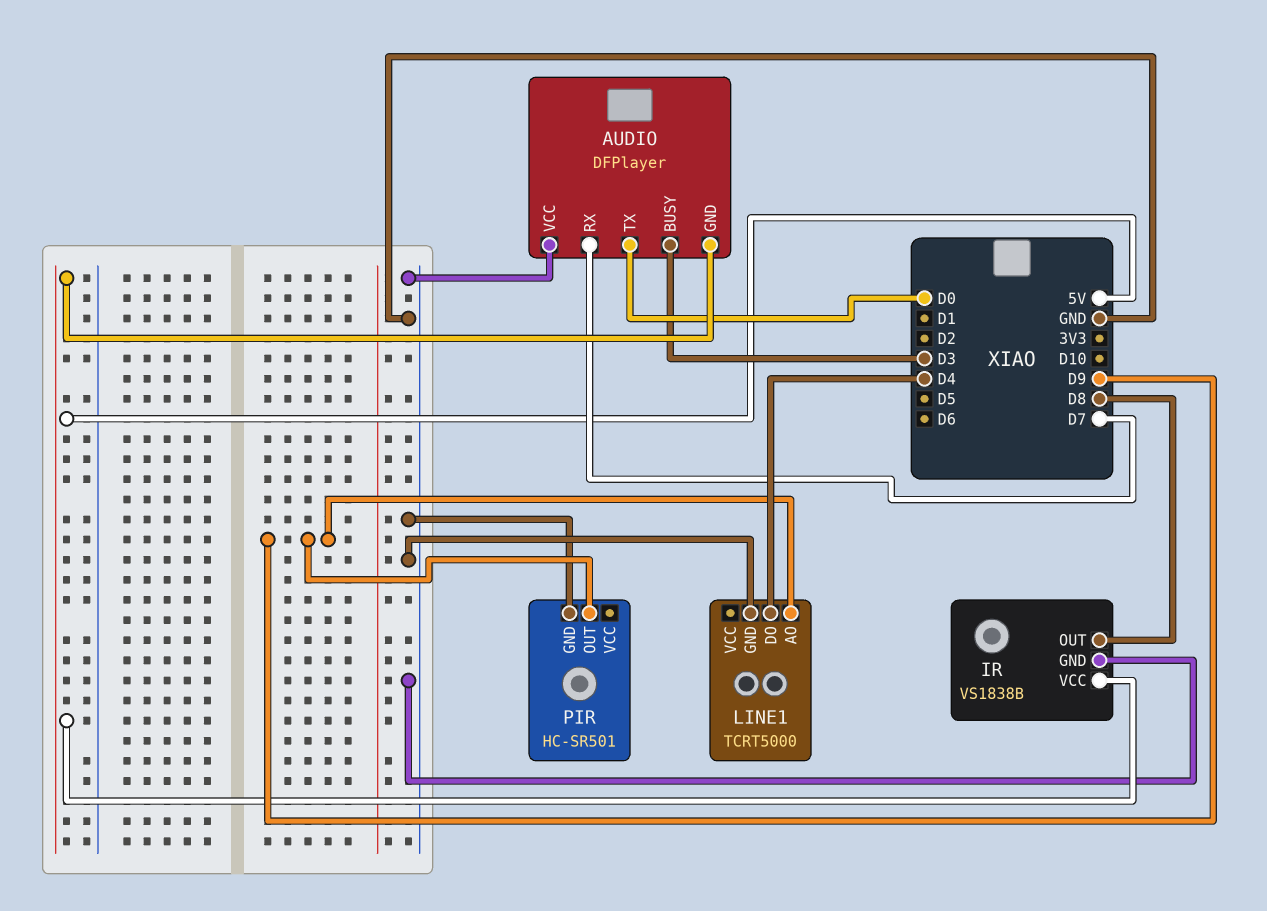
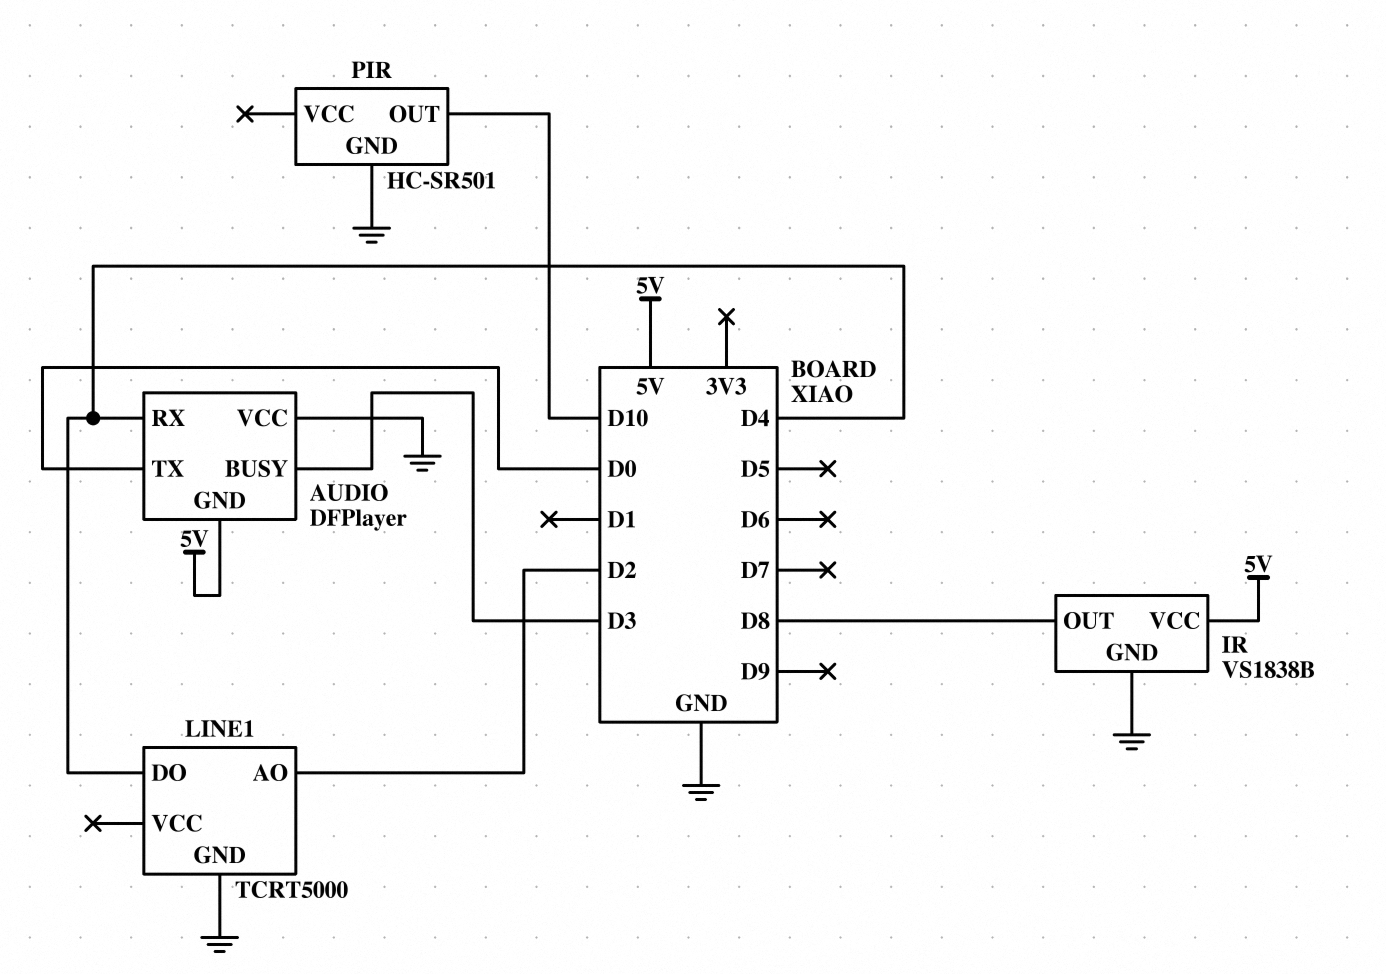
AUDIO pin RX: D7 -> D4
LINE1 pin AO: D9 -> D2
PIR pin OUT: D9 -> D10

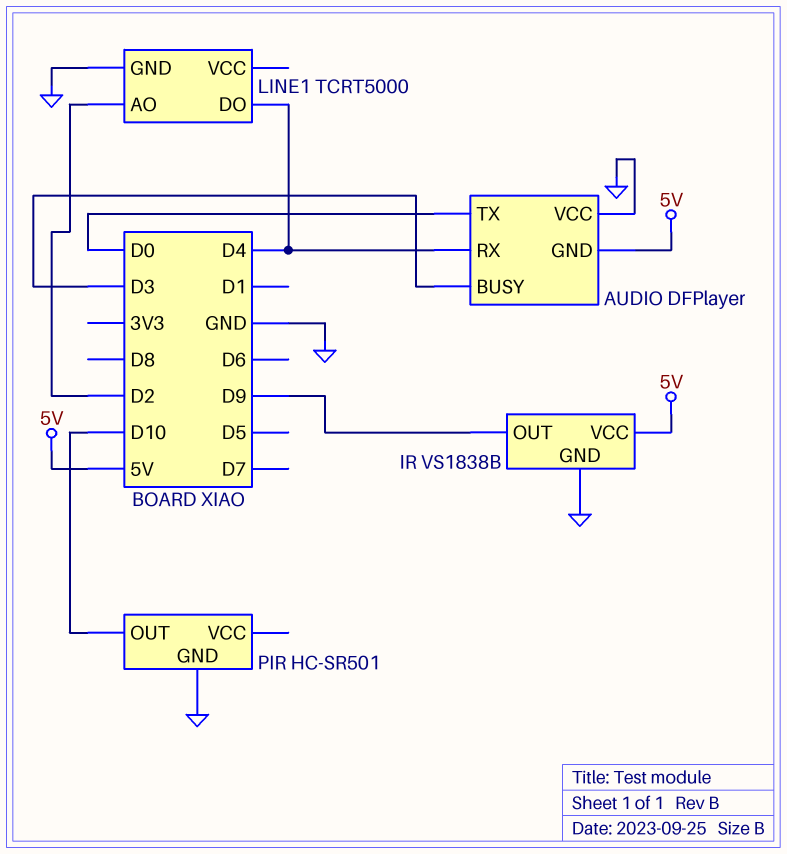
IR pin OUT: D8 -> D9

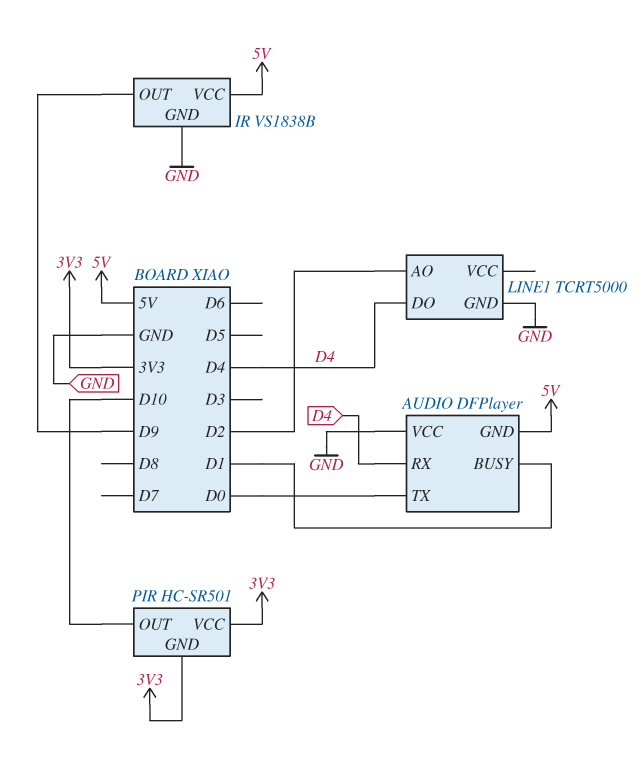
AUDIO pin BUSY: D3 -> D1
PIR pin GND: GND -> 3V3
PIR pin VCC: none -> 3V3

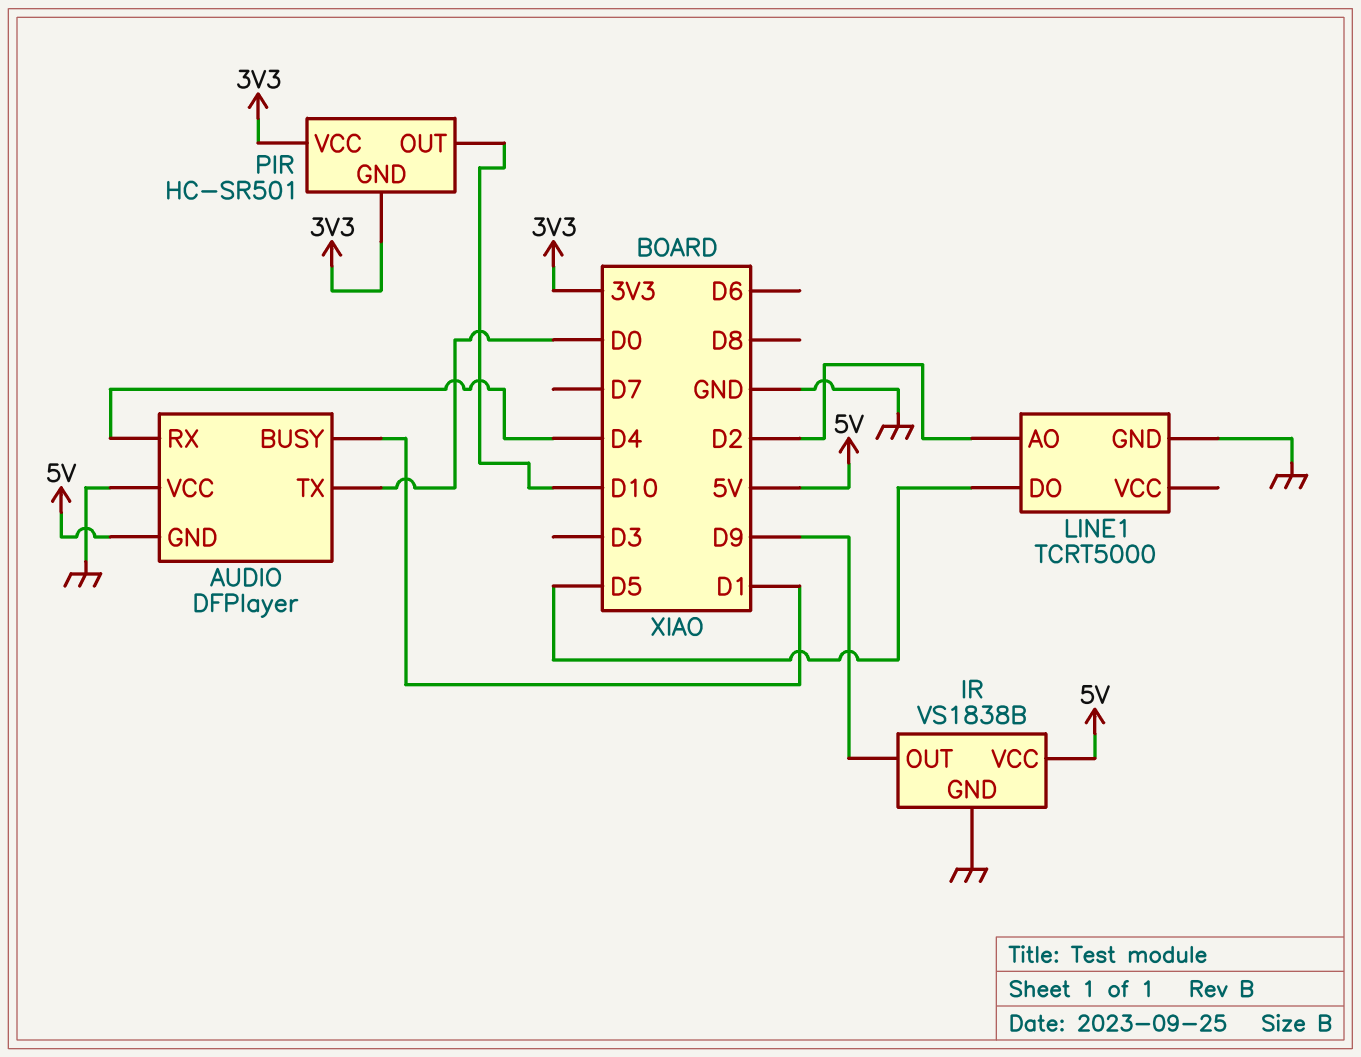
LINE1 pin DO: D4 -> D5

